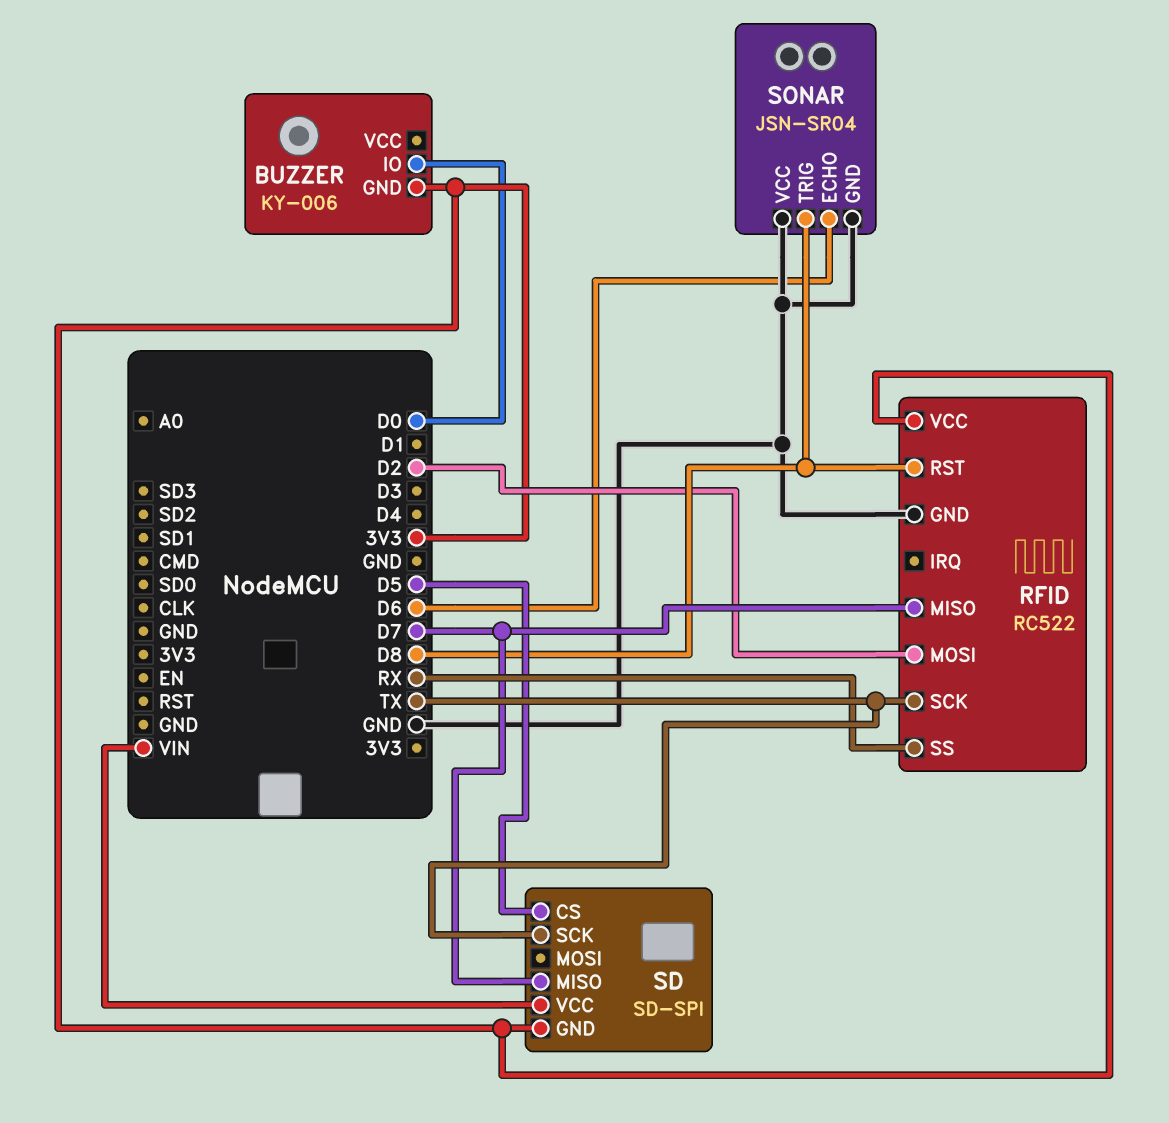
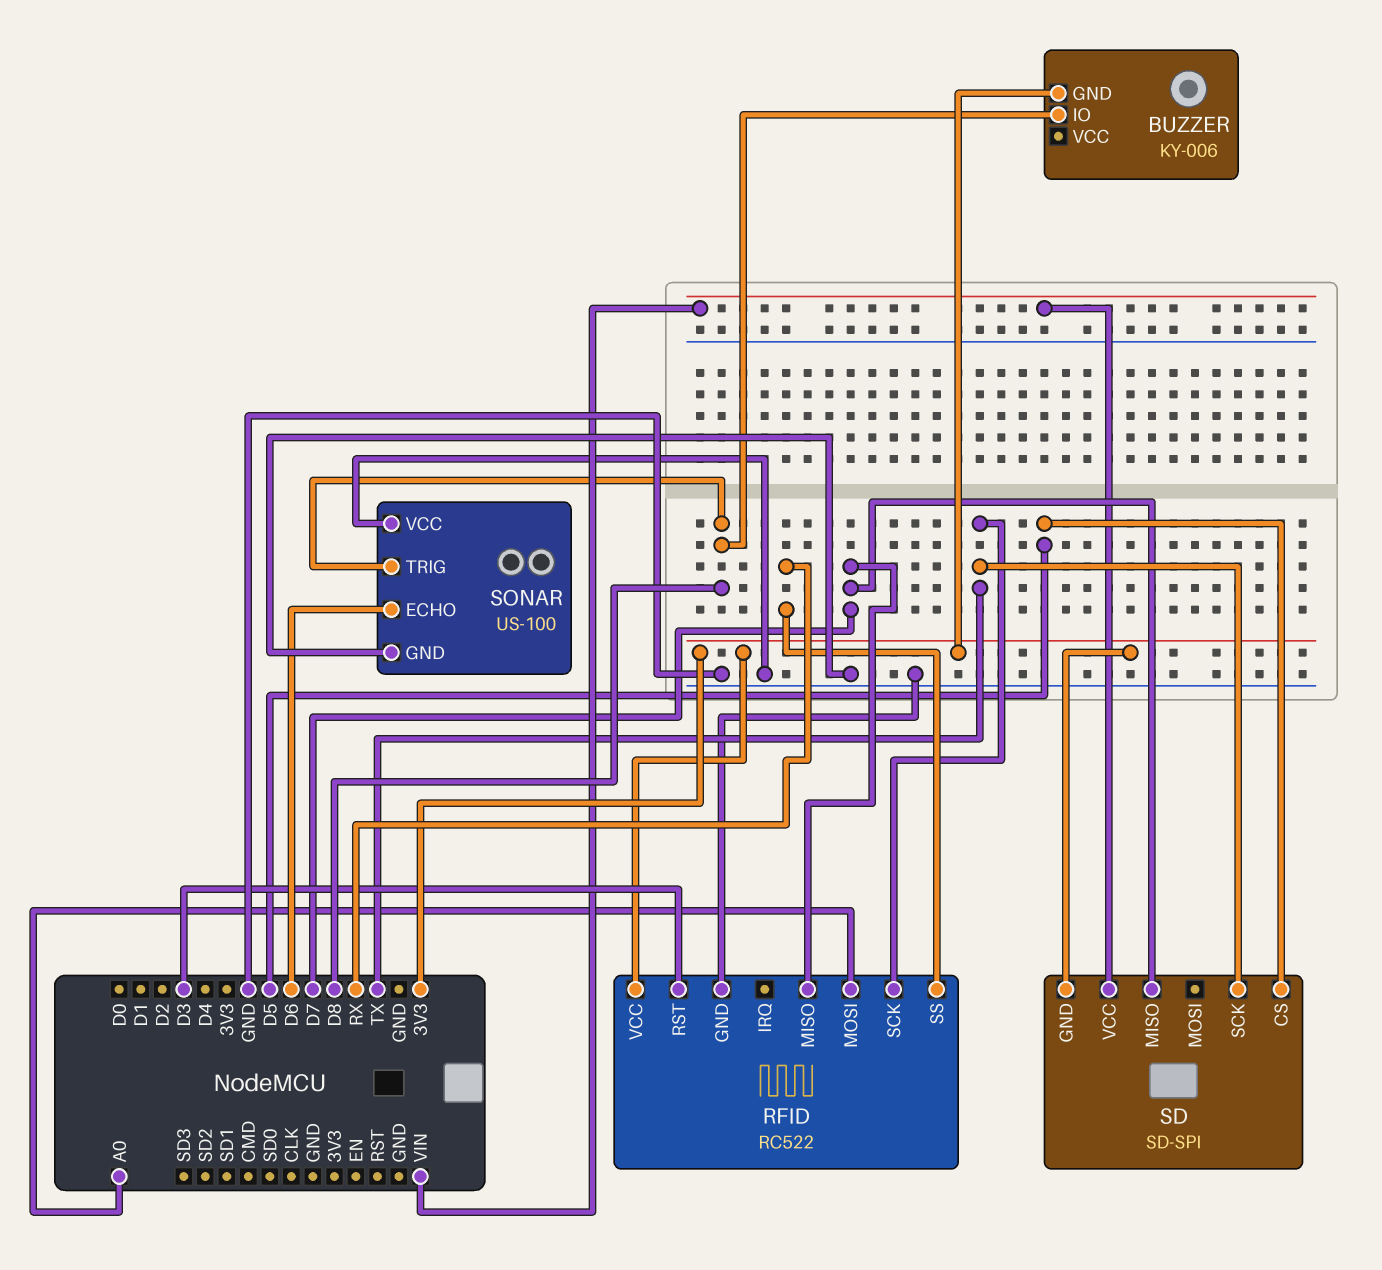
BUZZER pin IO: D0 -> D8
RFID pin MOSI: D2 -> A0
RFID pin RST: D8 -> D3
SONAR: JSN-SR04 -> US-100

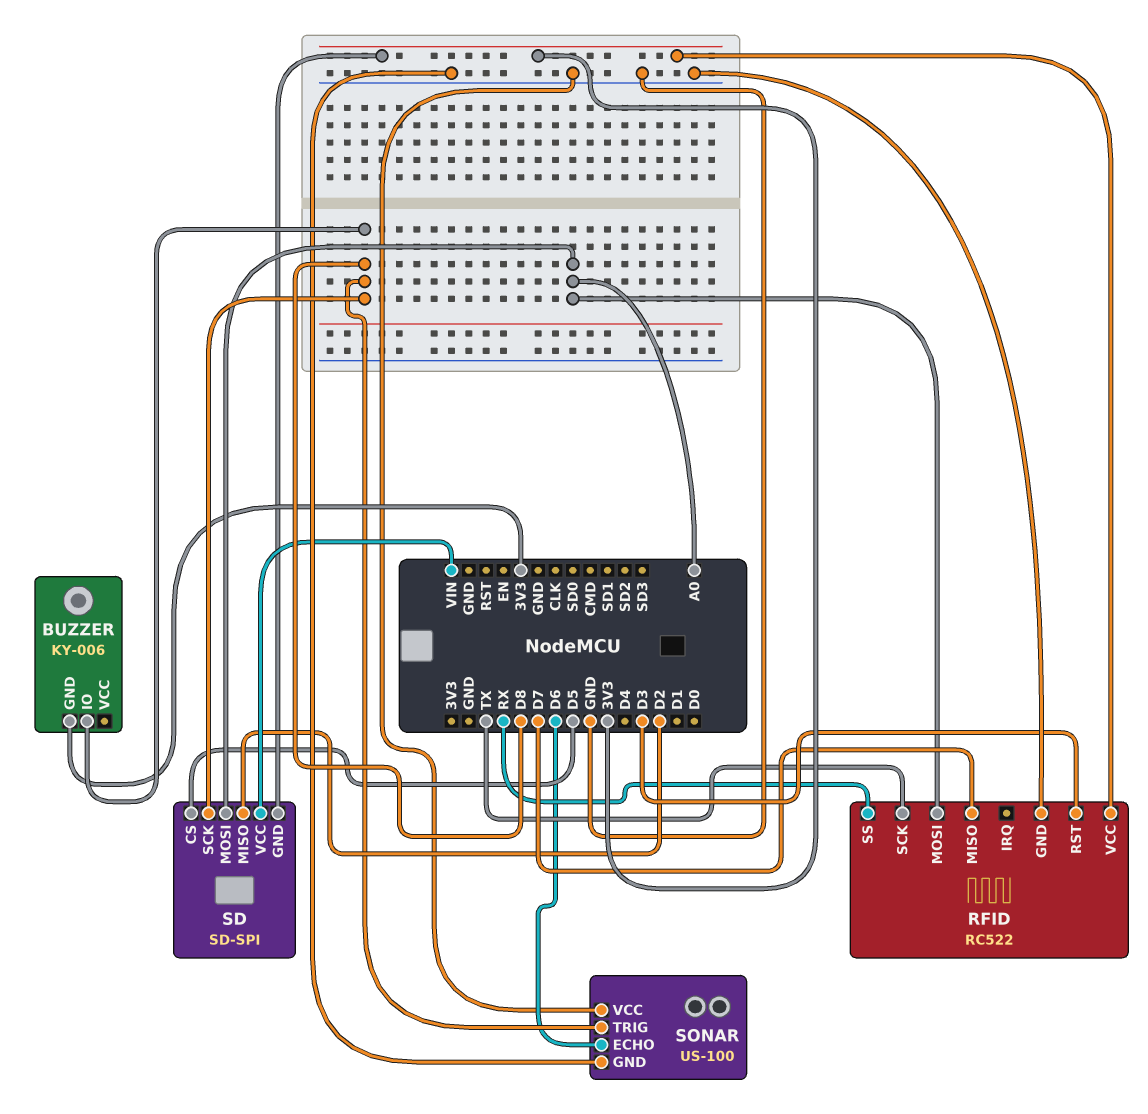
SD pin MISO: D7 -> D2
SD pin MOSI: none -> A0
SD pin SCK: TX -> D8

